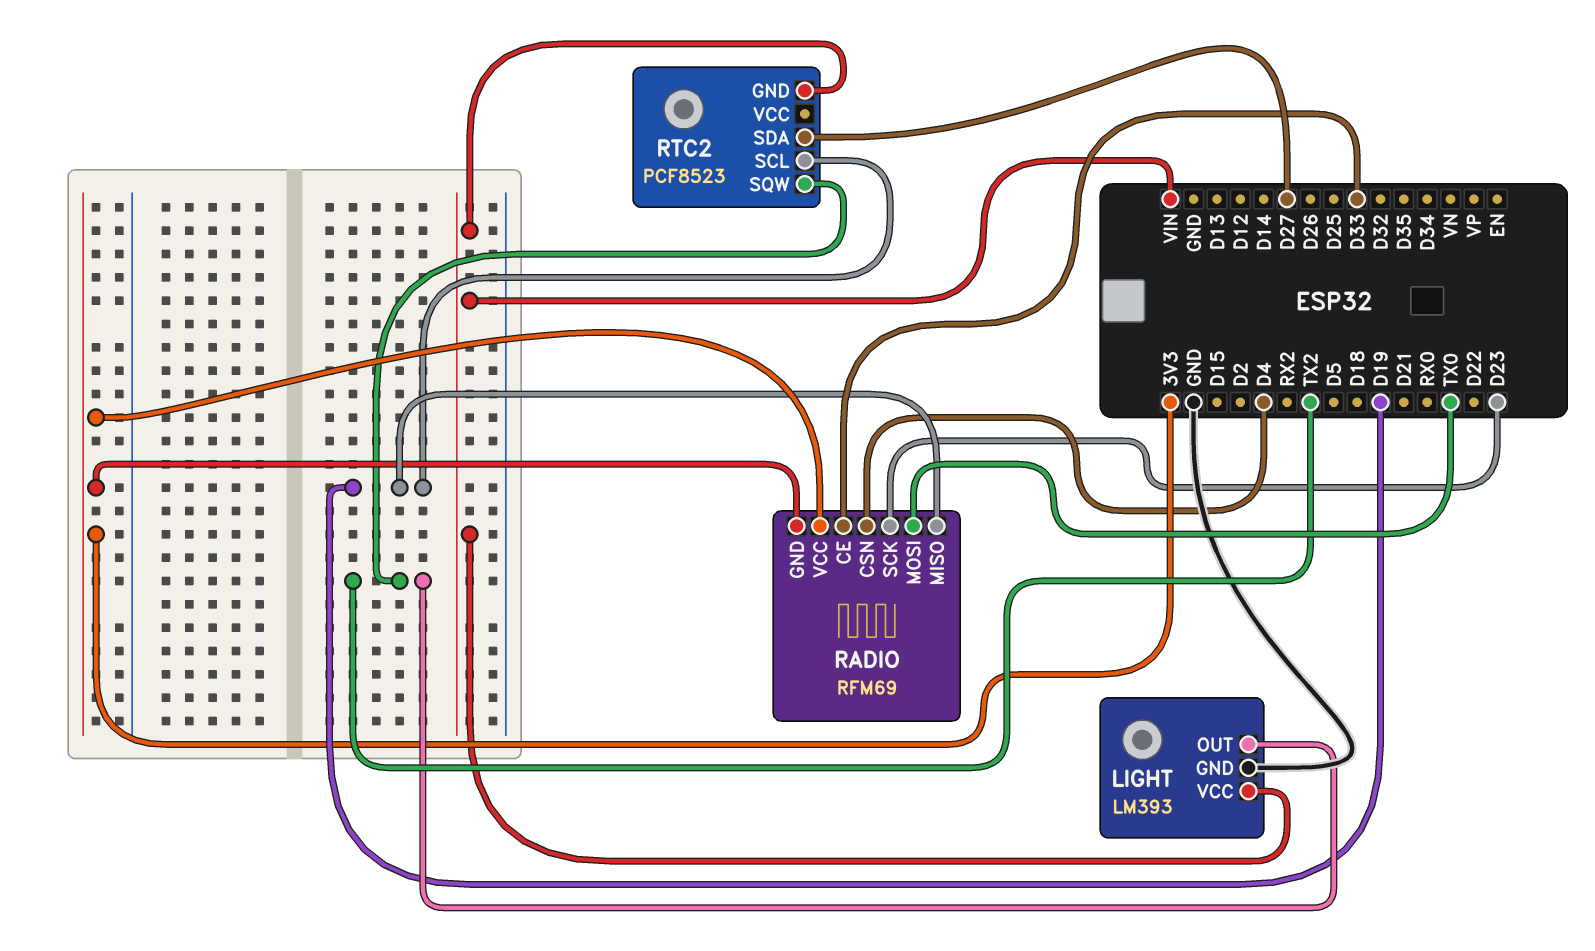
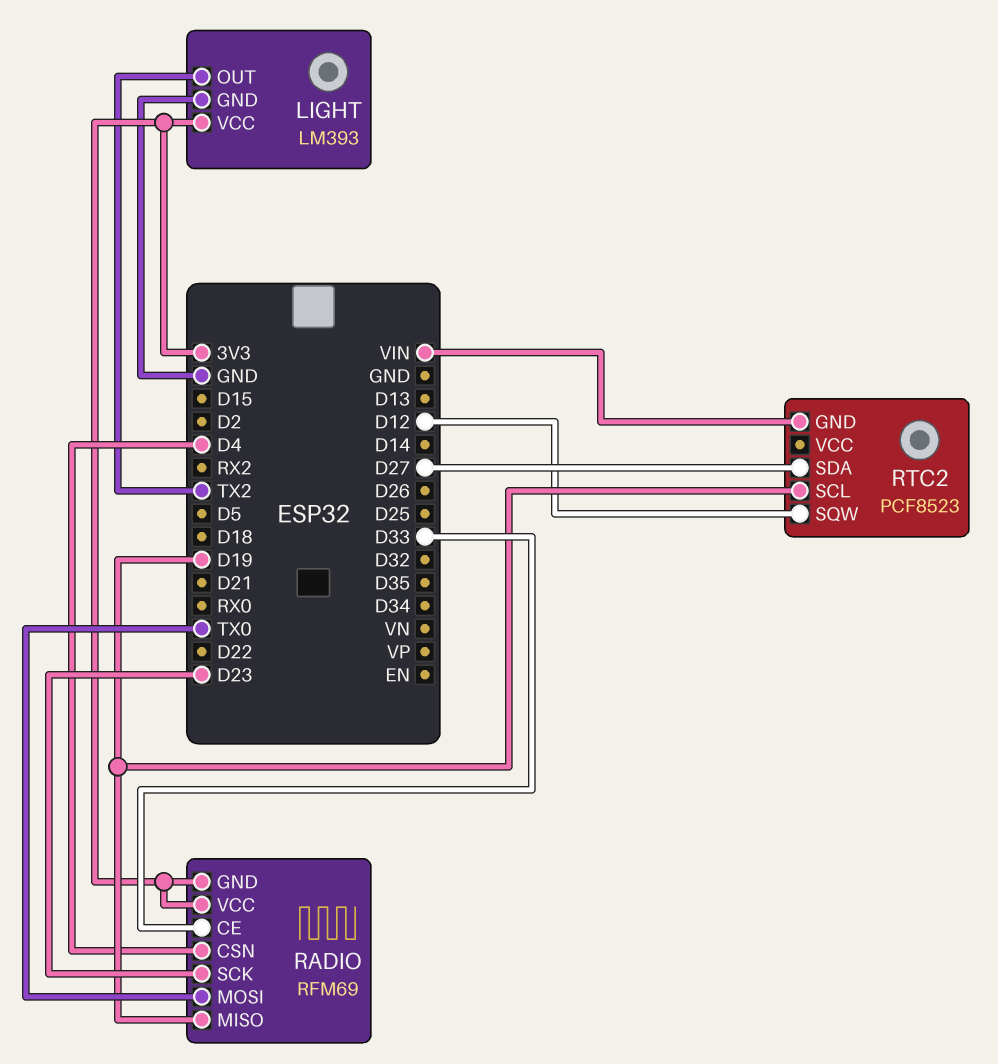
LIGHT pin VCC: VIN -> 3V3
RTC2 pin SQW: TX2 -> D12

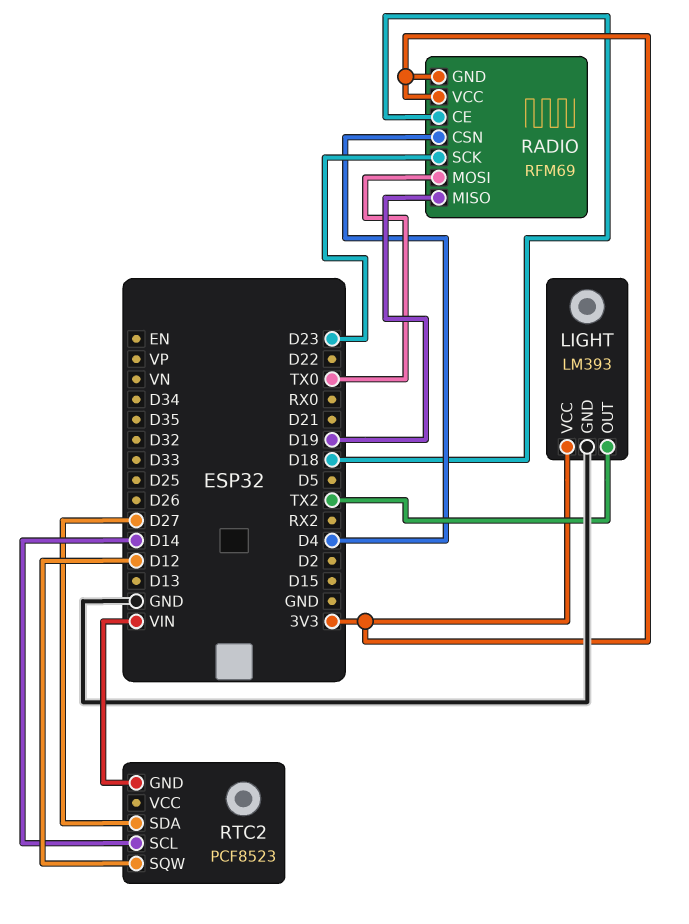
RADIO pin CE: D33 -> D18
RTC2 pin SCL: D19 -> D14

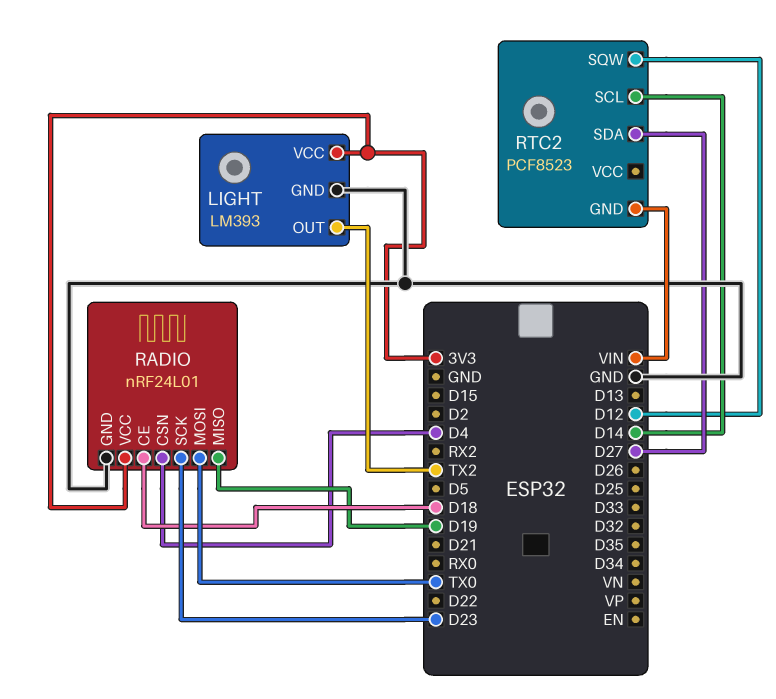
RADIO: RFM69 -> nRF24L01
RADIO pin GND: 3V3 -> GND

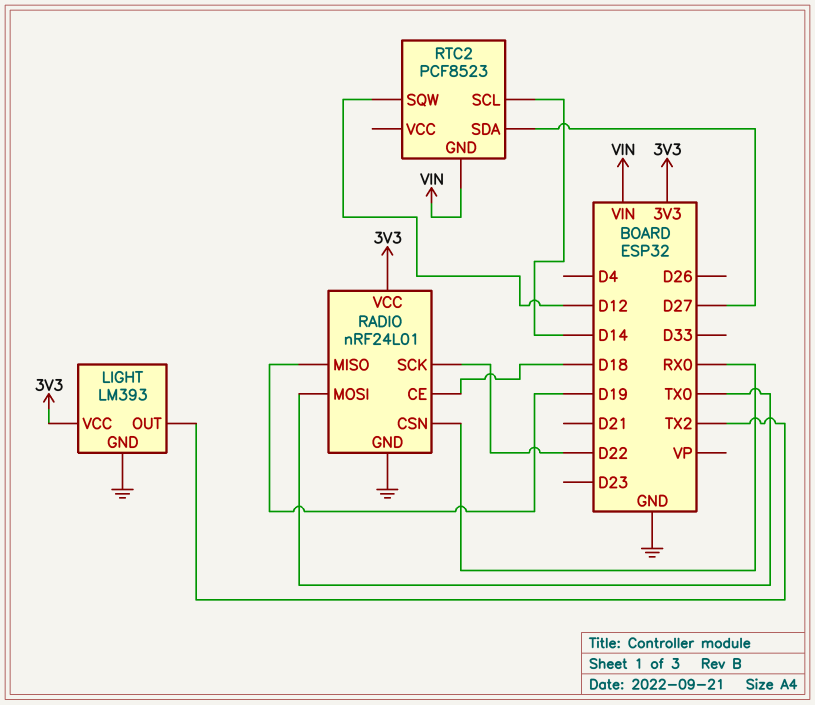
RADIO pin CSN: D4 -> RX0
RADIO pin SCK: D23 -> D22

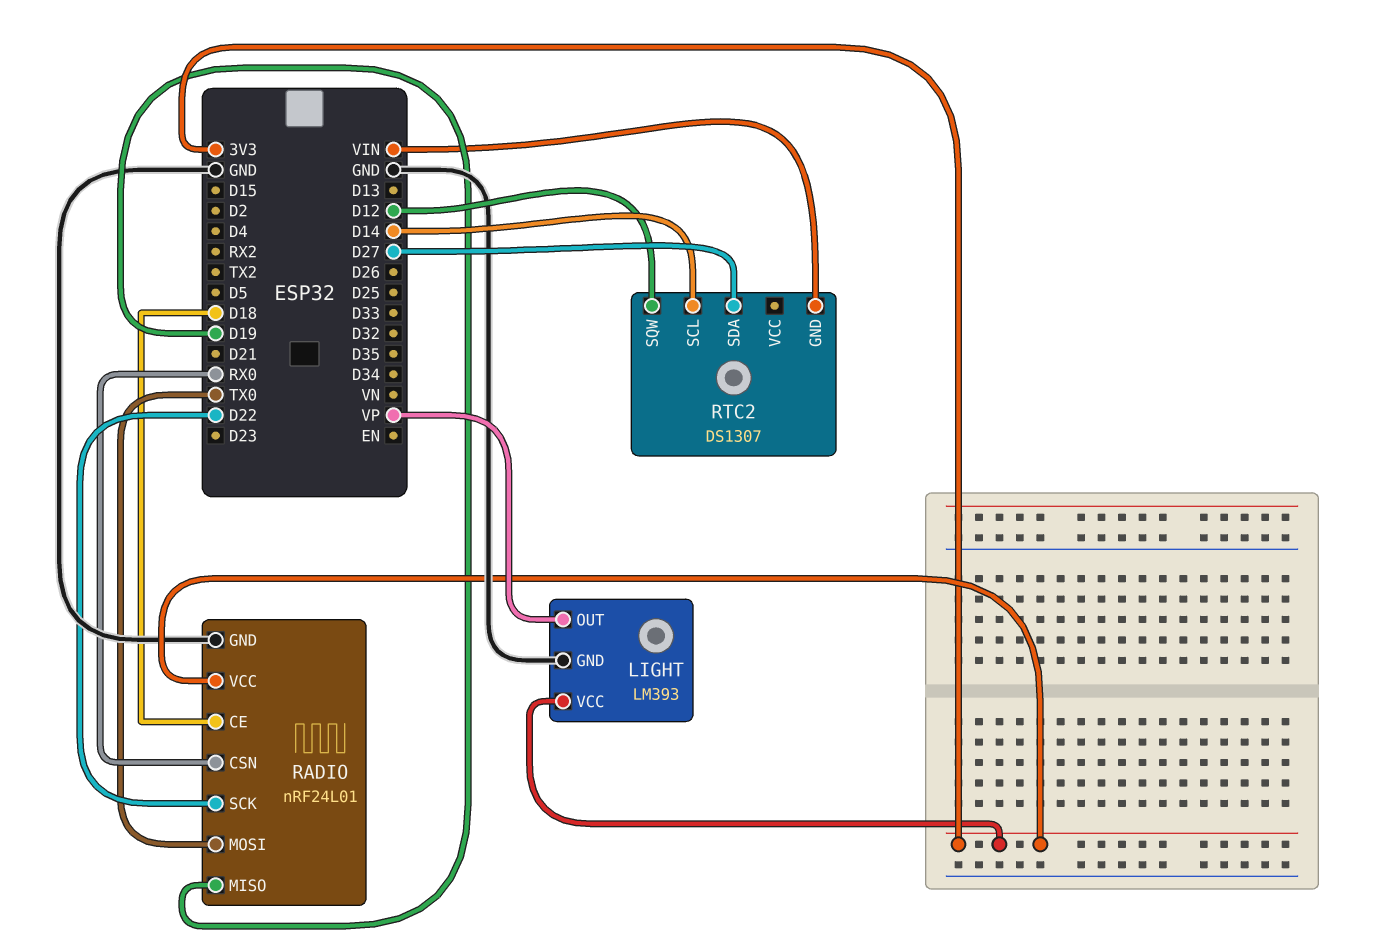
LIGHT pin OUT: TX2 -> VP
RTC2: PCF8523 -> DS1307

